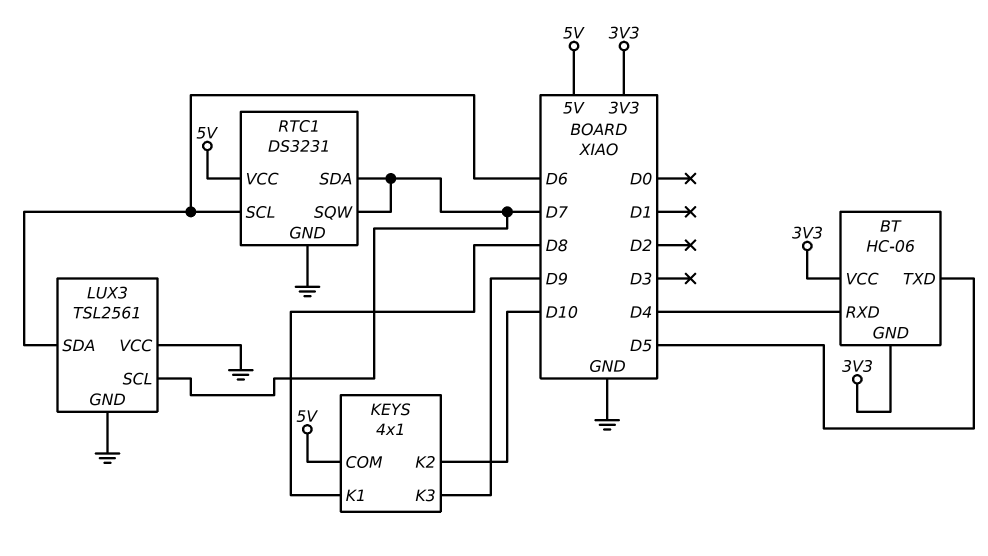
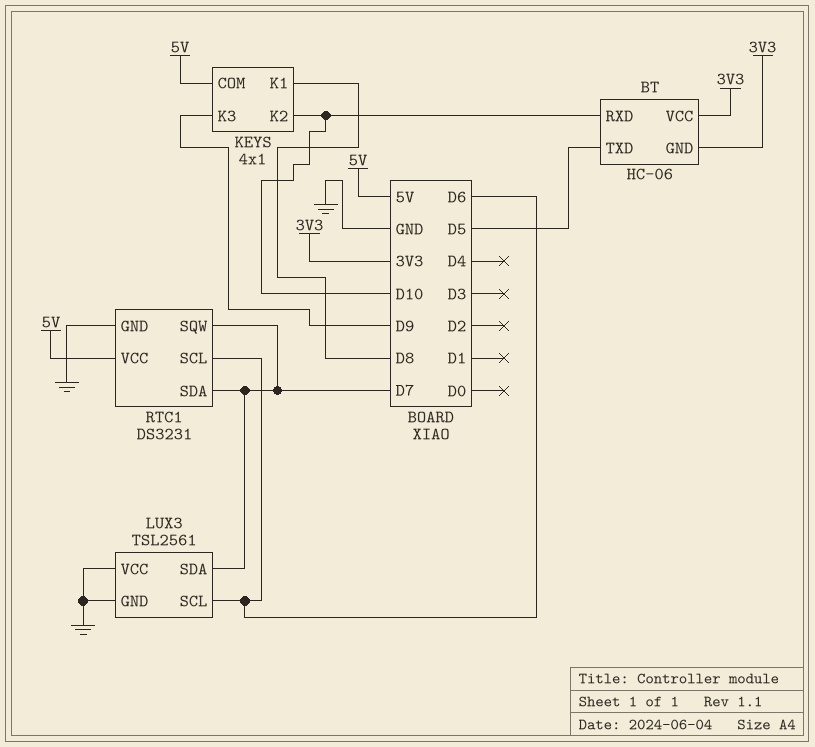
BT pin RXD: D4 -> D10
LUX3 pin SCL: D7 -> D6
LUX3 pin SDA: D6 -> D7

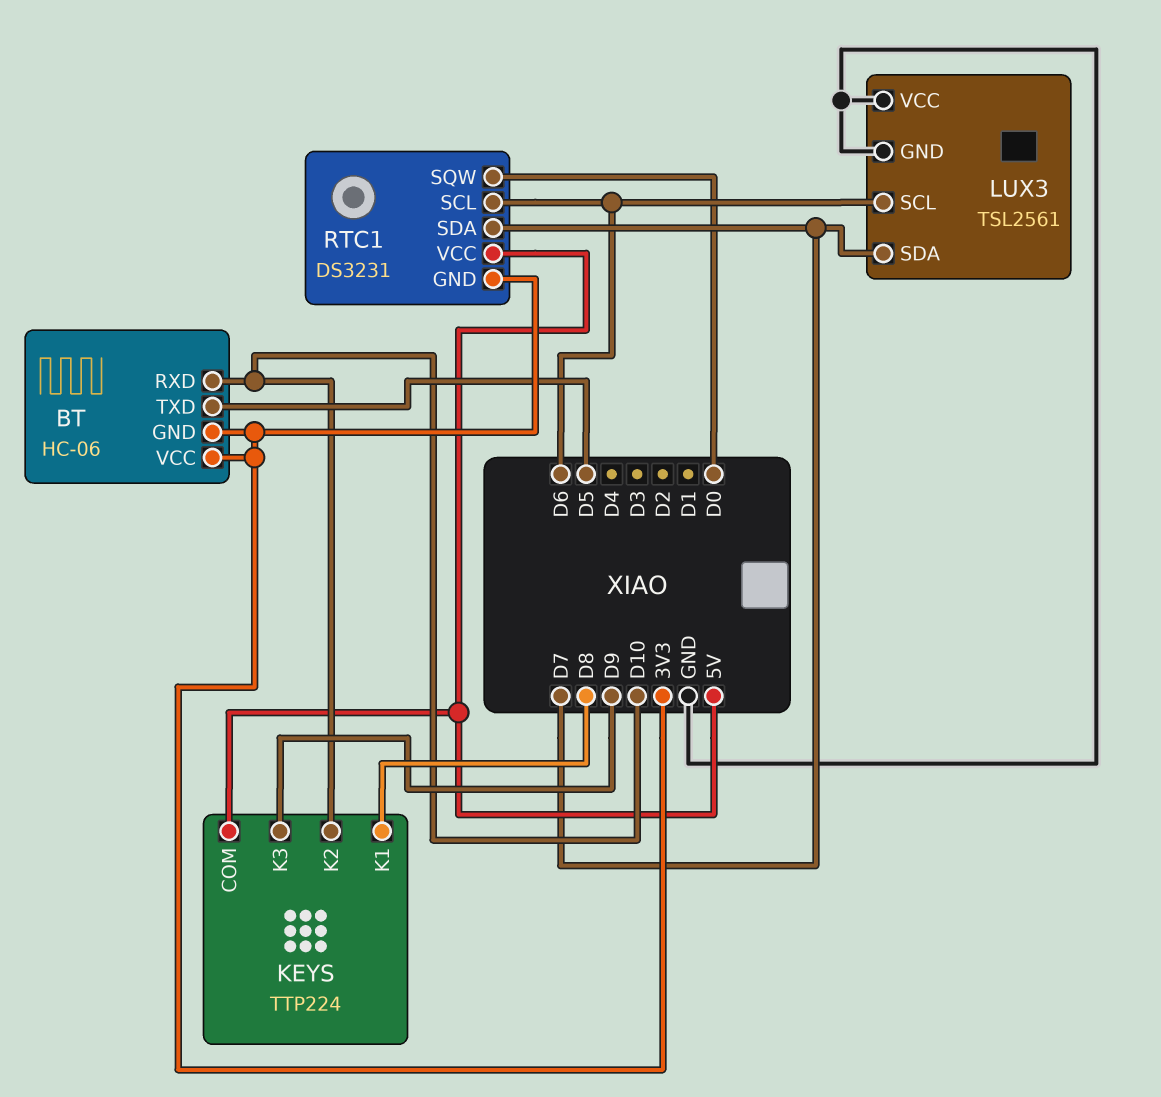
KEYS: 4x1 -> TTP224
RTC1 pin GND: GND -> 3V3
RTC1 pin SQW: D7 -> D0

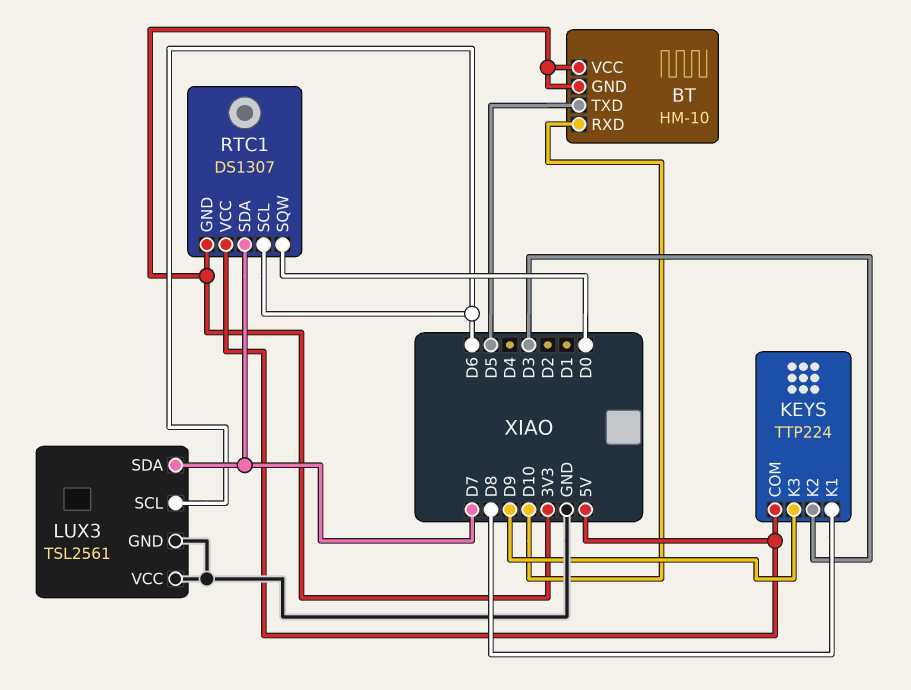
BT: HC-06 -> HM-10
KEYS pin K2: D10 -> D3
RTC1: DS3231 -> DS1307

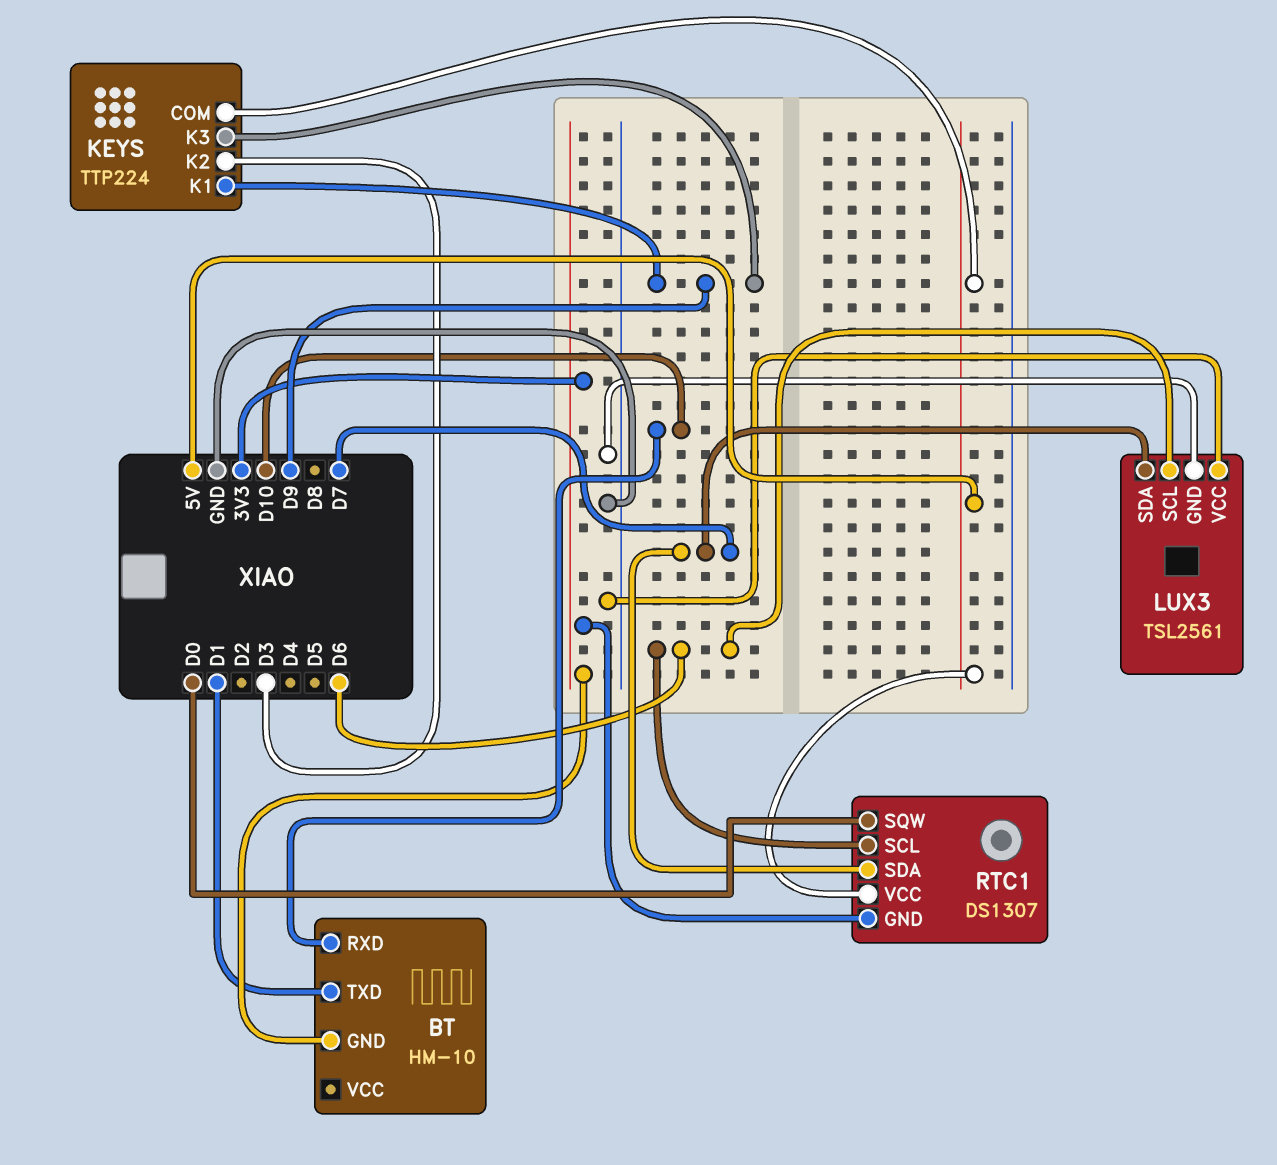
BT pin TXD: D5 -> D1
BT pin VCC: 3V3 -> none
KEYS pin K1: D8 -> D9

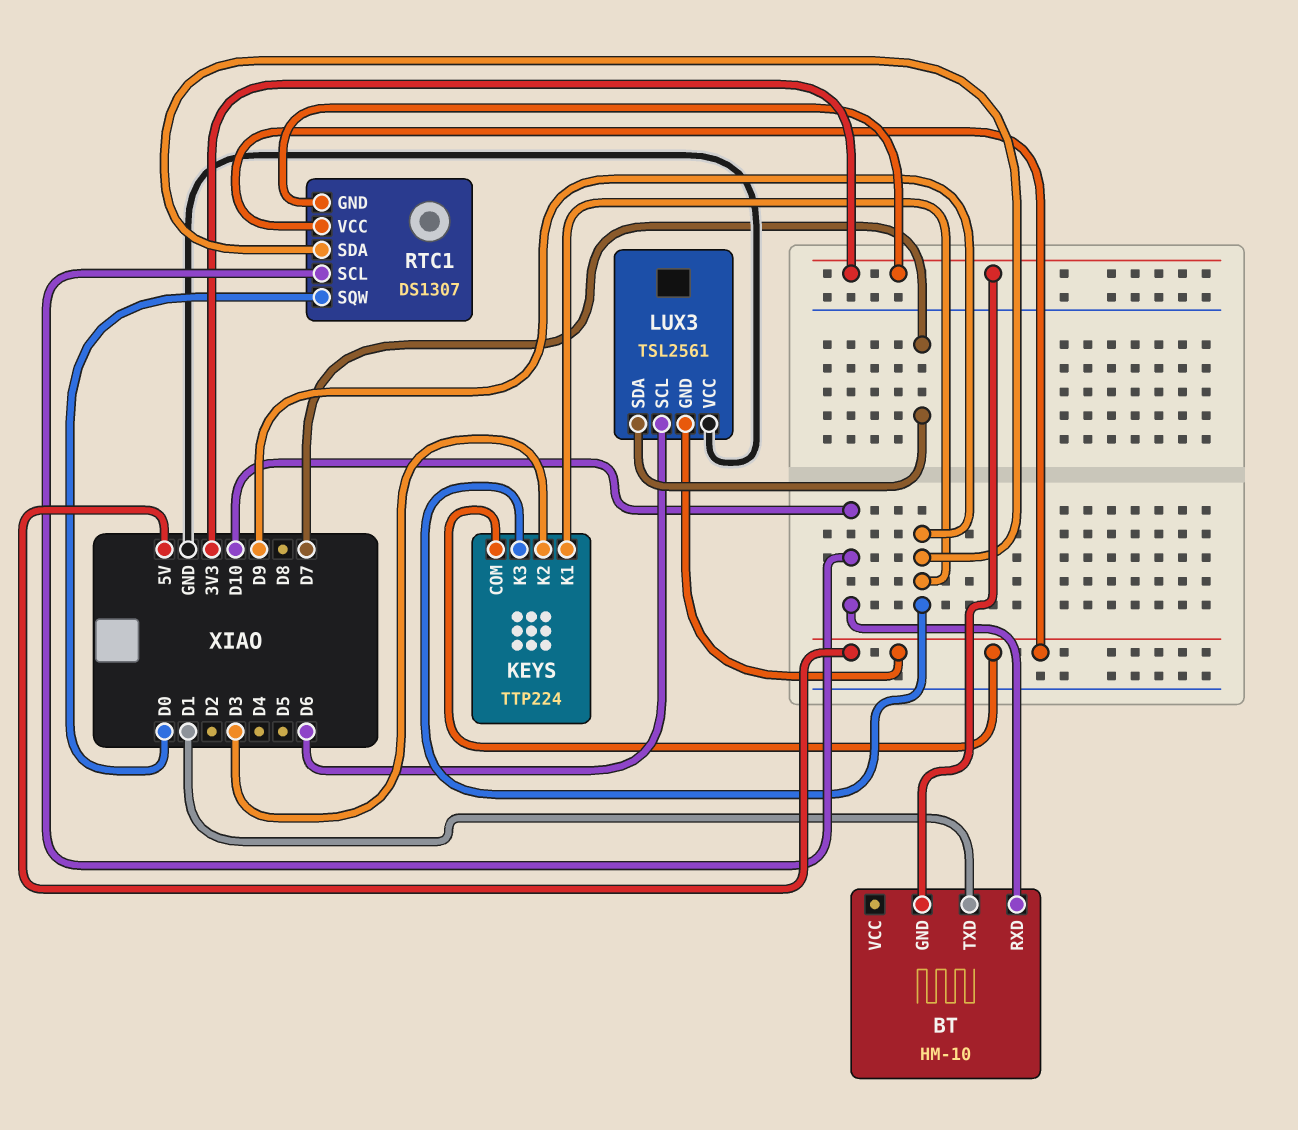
LUX3 pin GND: GND -> 5V
RTC1 pin SCL: D6 -> D10
RTC1 pin SDA: D7 -> D9

